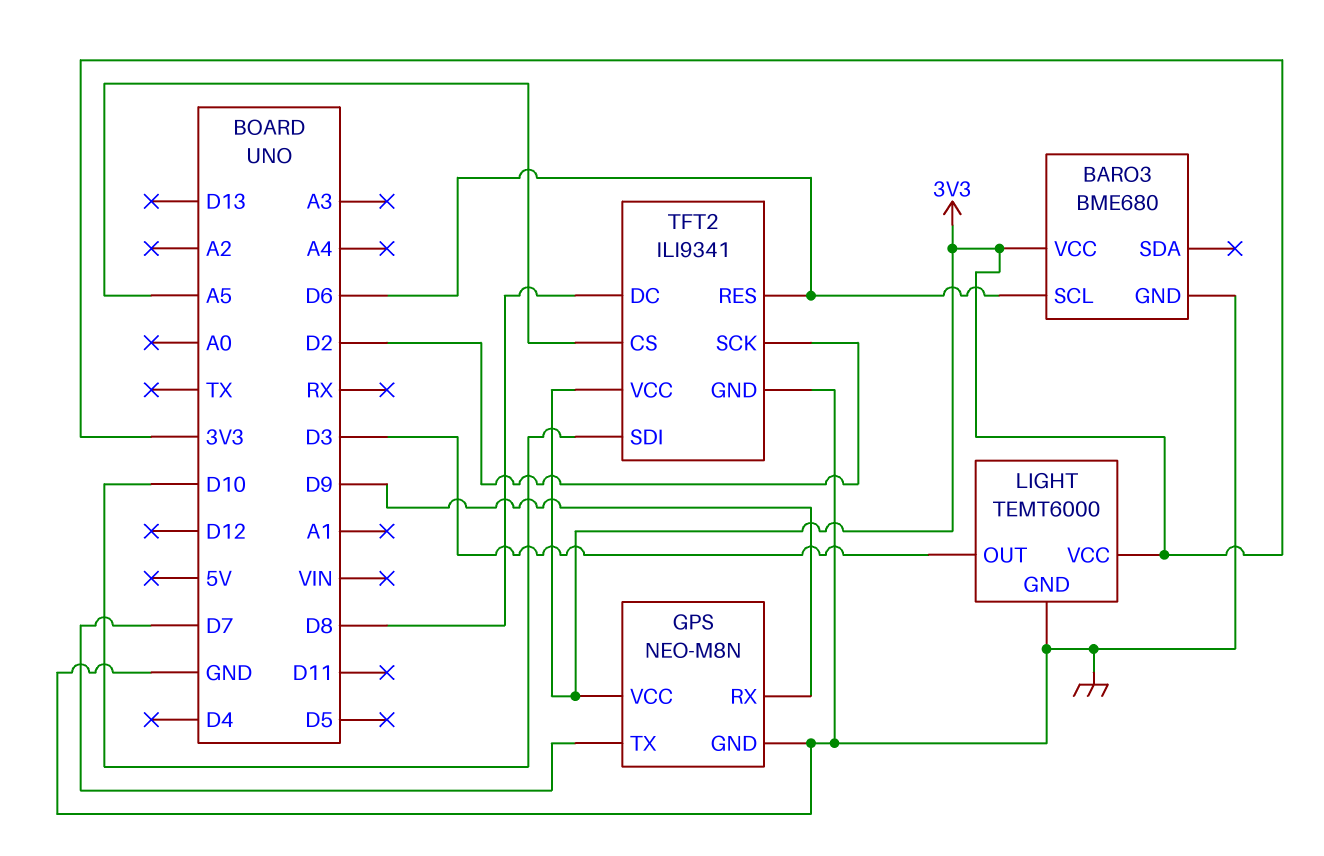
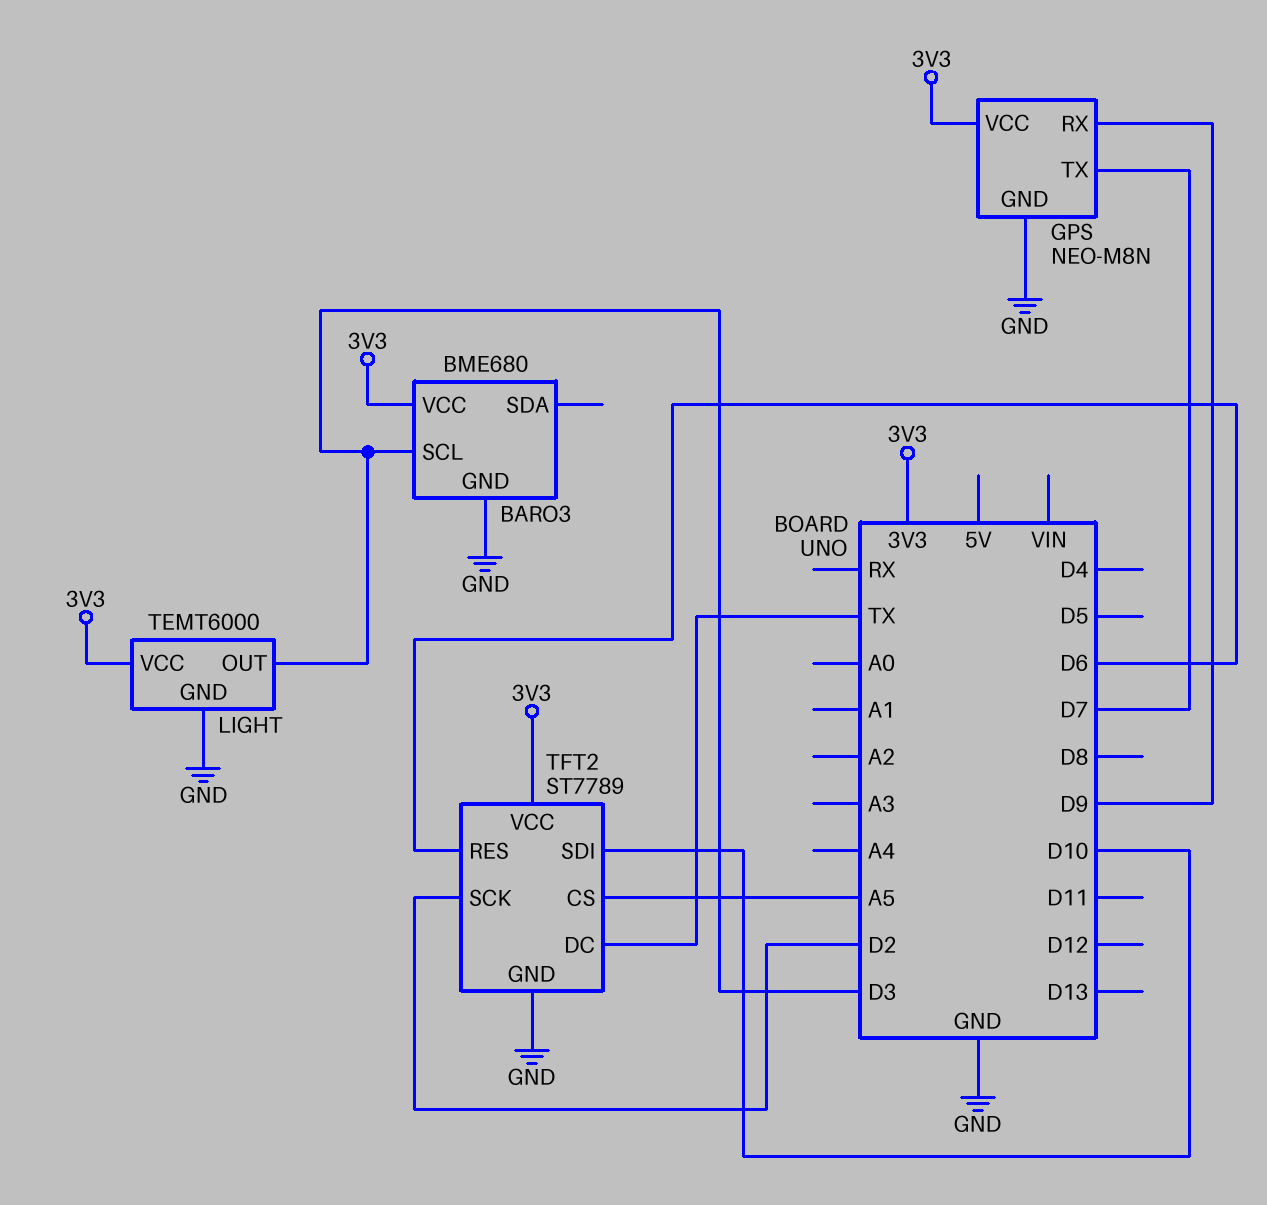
BARO3 pin SCL: D6 -> D3
TFT2: ILI9341 -> ST7789
TFT2 pin DC: D8 -> TX

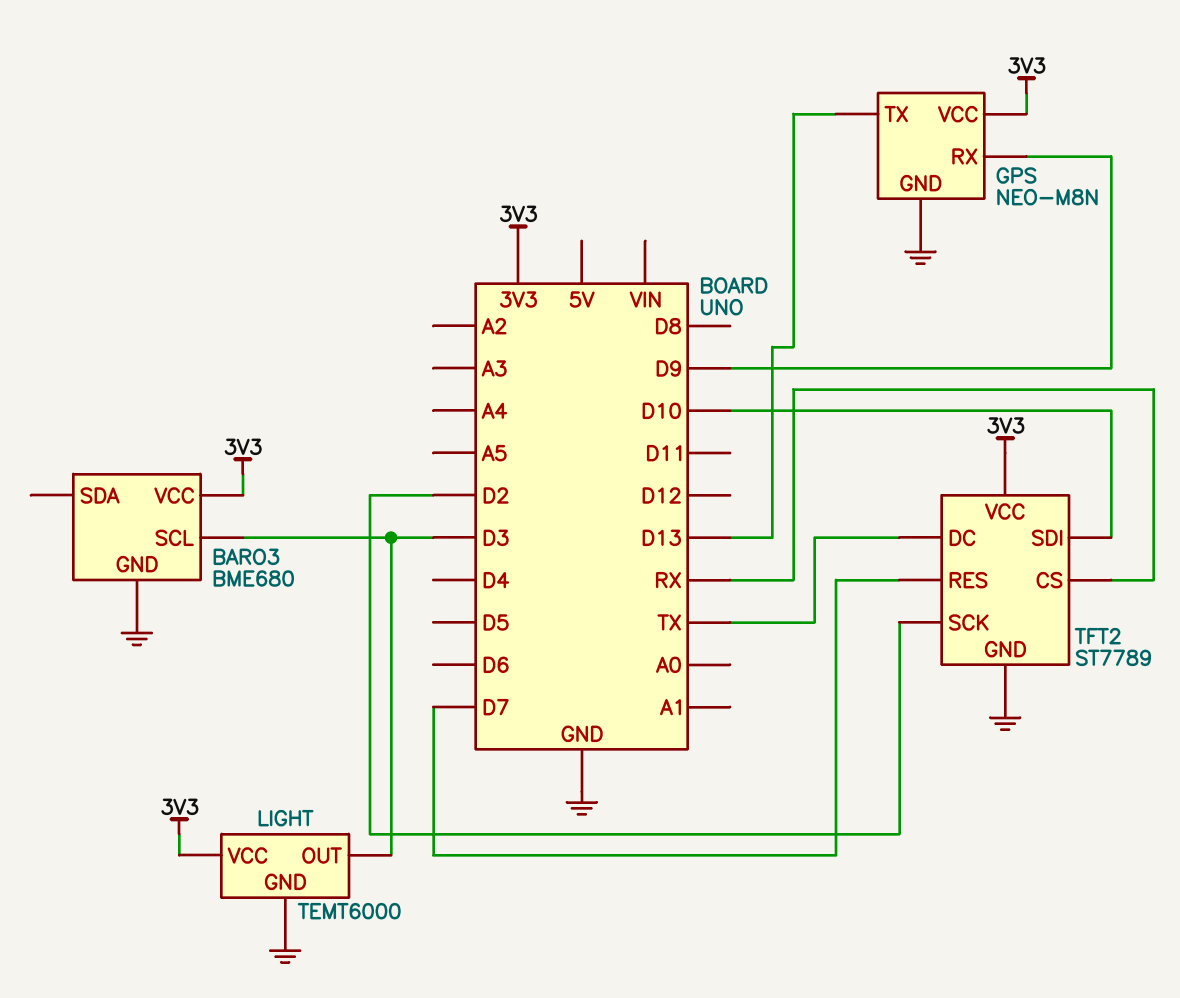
GPS pin TX: D7 -> D13
TFT2 pin CS: A5 -> RX
TFT2 pin RES: D6 -> D7

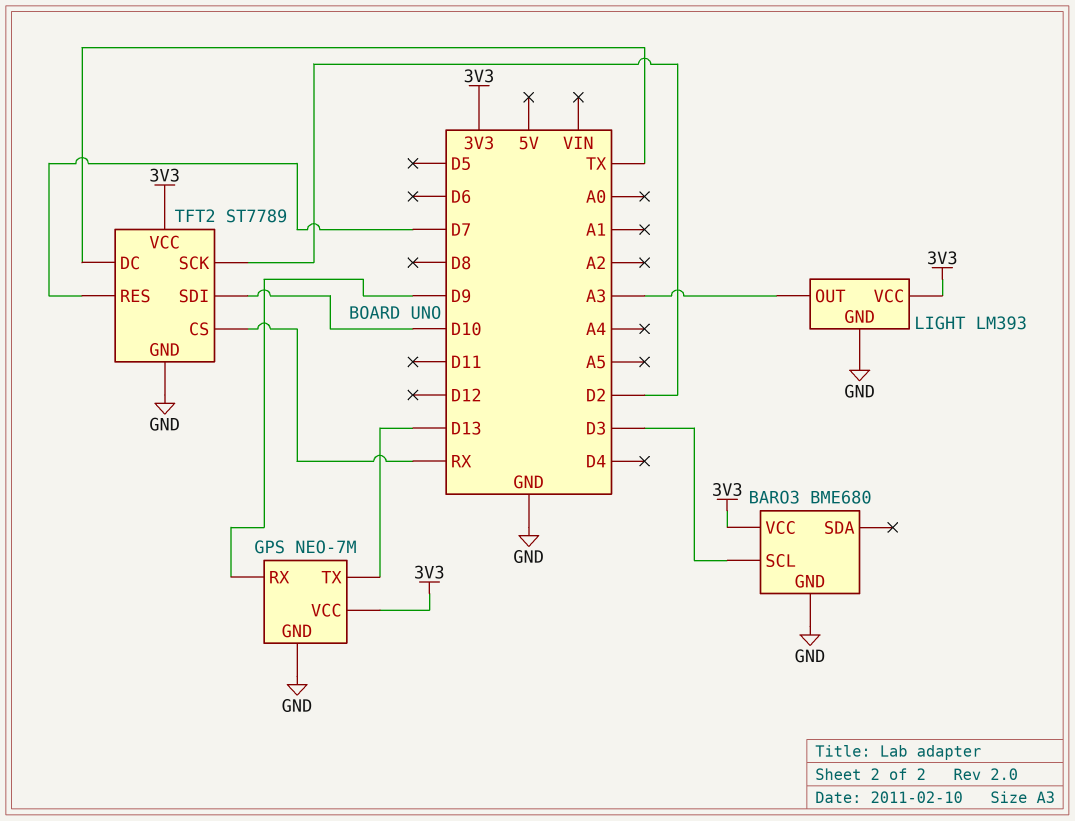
GPS: NEO-M8N -> NEO-7M
LIGHT: TEMT6000 -> LM393
LIGHT pin OUT: D3 -> A3

